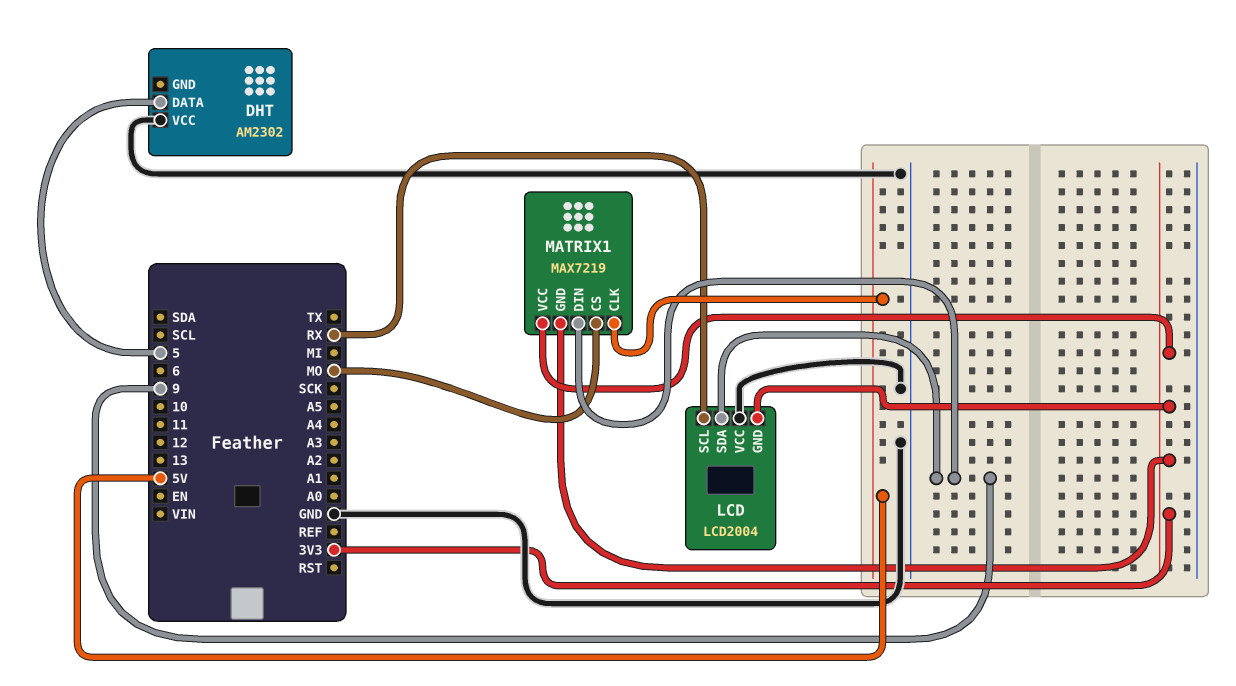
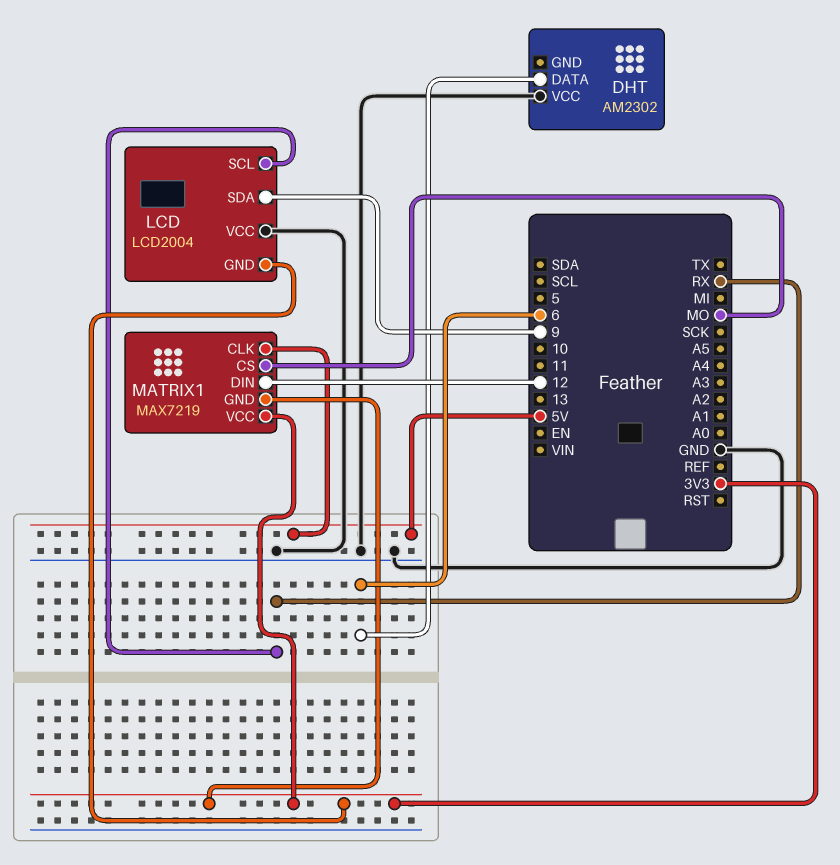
DHT pin DATA: 5 -> 6
MATRIX1 pin DIN: 9 -> 12

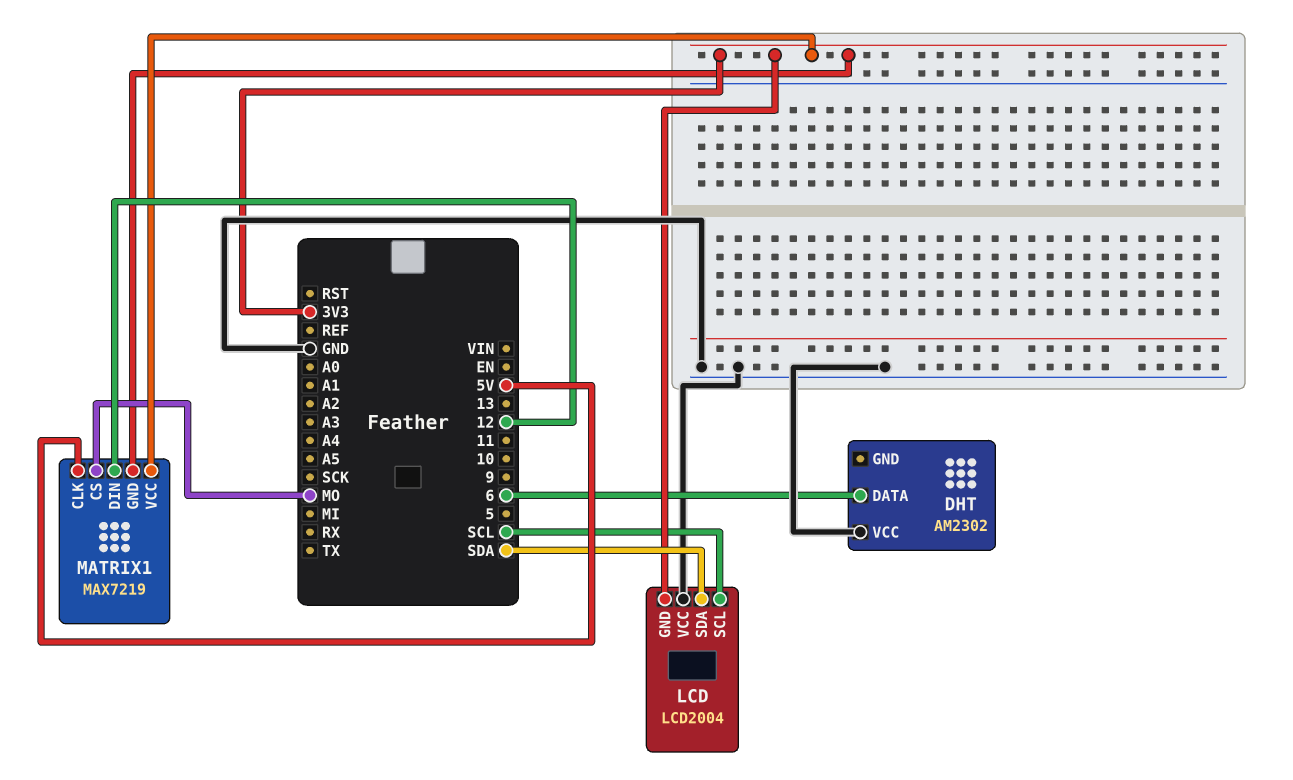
LCD pin SCL: RX -> SCL
LCD pin SDA: 9 -> SDA

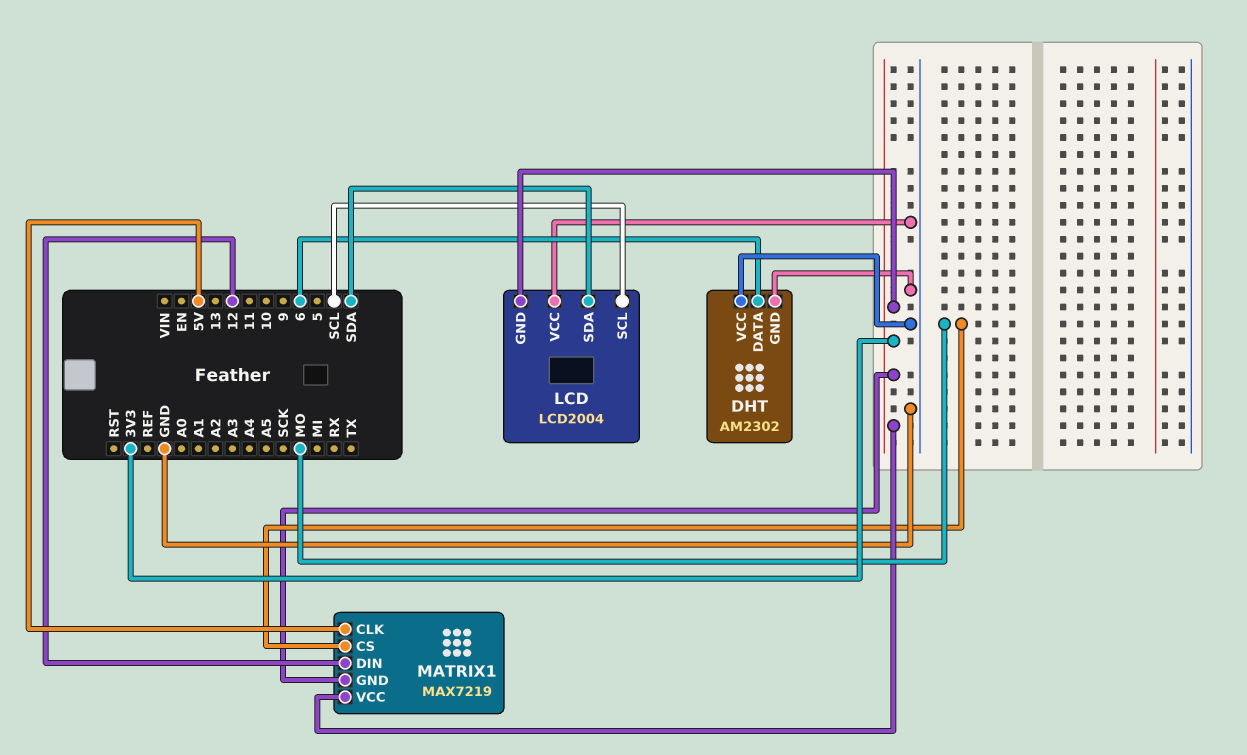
DHT pin GND: none -> GND

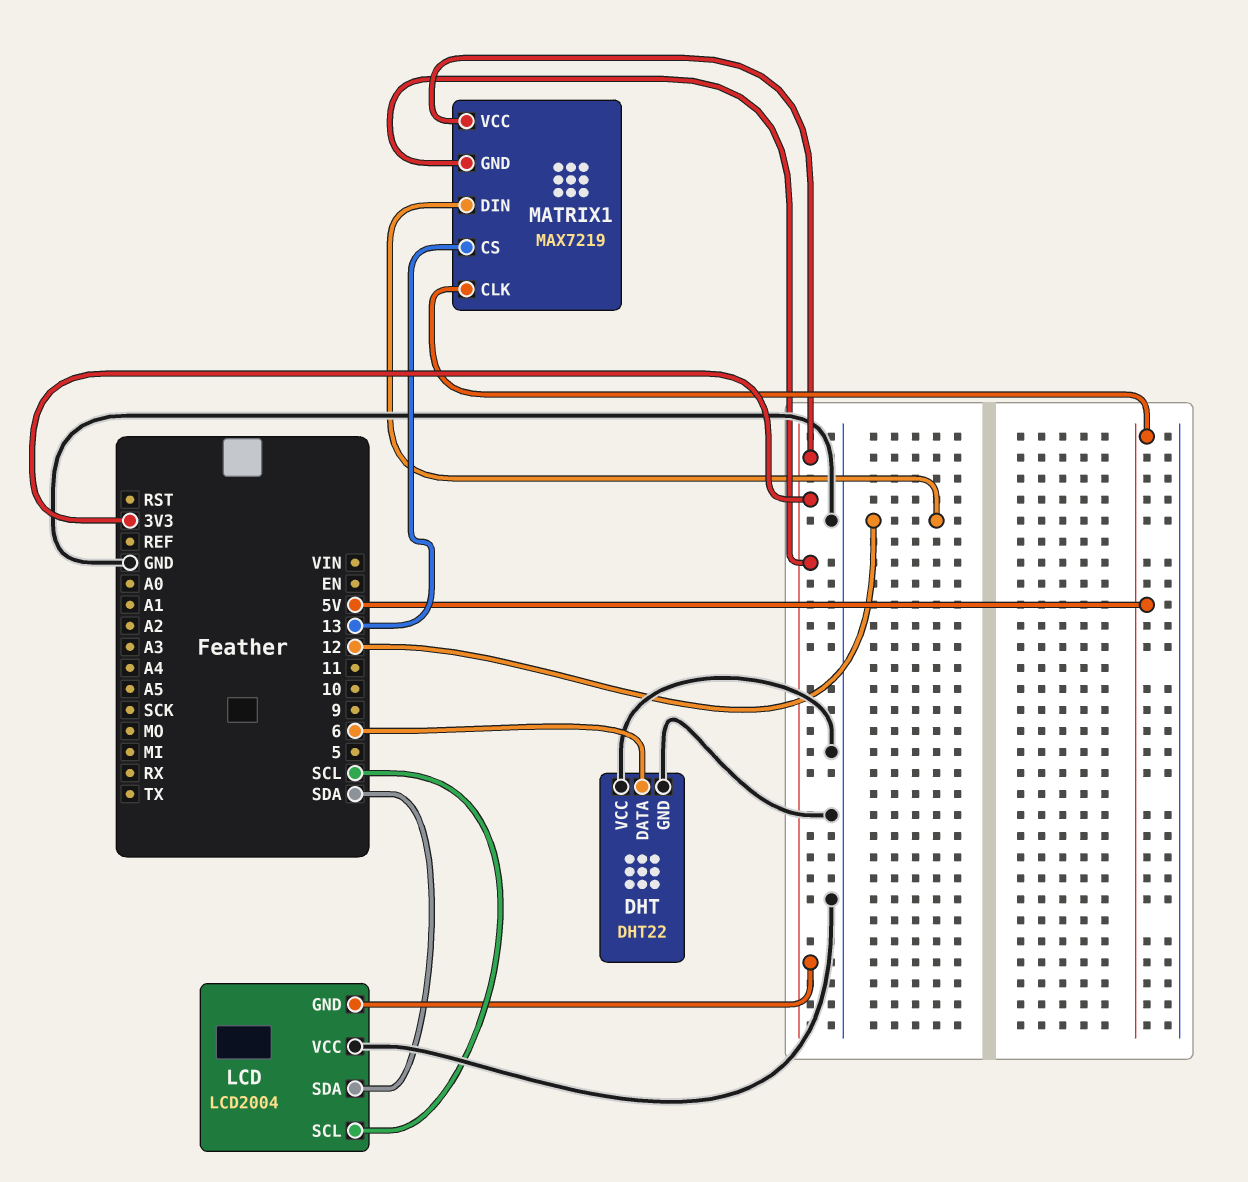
DHT: AM2302 -> DHT22
MATRIX1 pin CS: MO -> 13

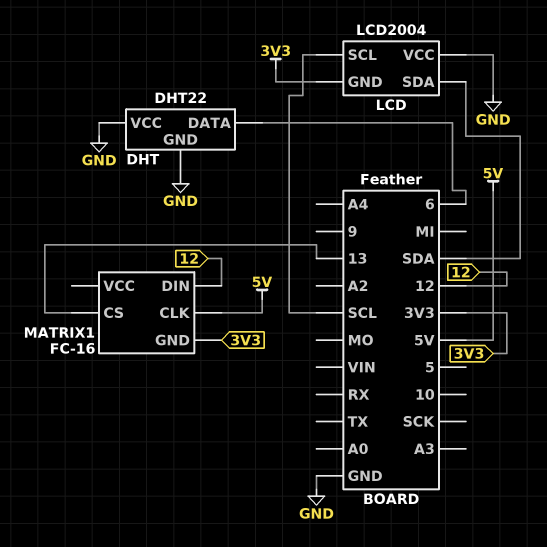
MATRIX1: MAX7219 -> FC-16
MATRIX1 pin VCC: 3V3 -> none

